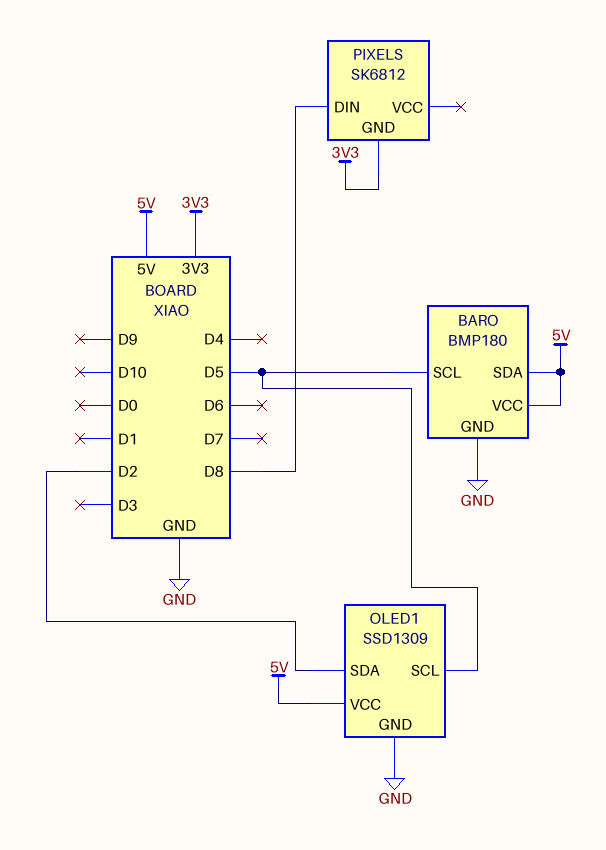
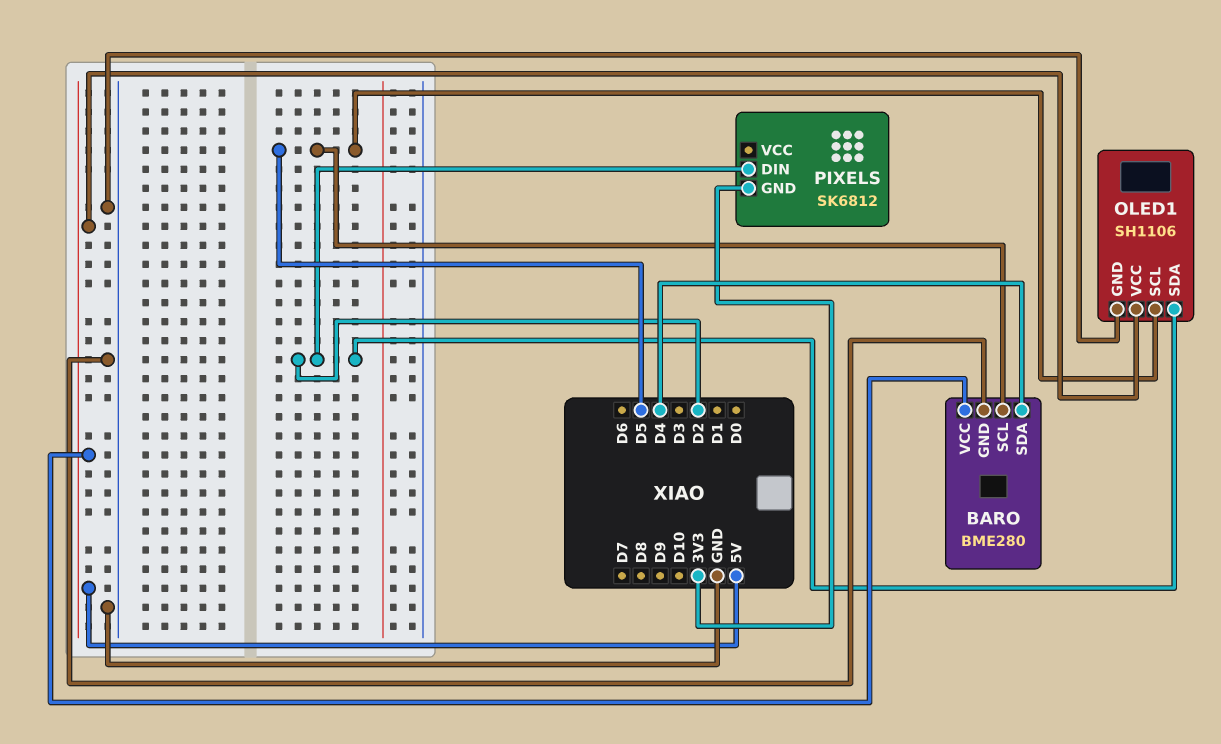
BARO: BMP180 -> BME280
BARO pin SDA: 5V -> D4
OLED1: SSD1309 -> SH1106
PIXELS pin DIN: D8 -> D2

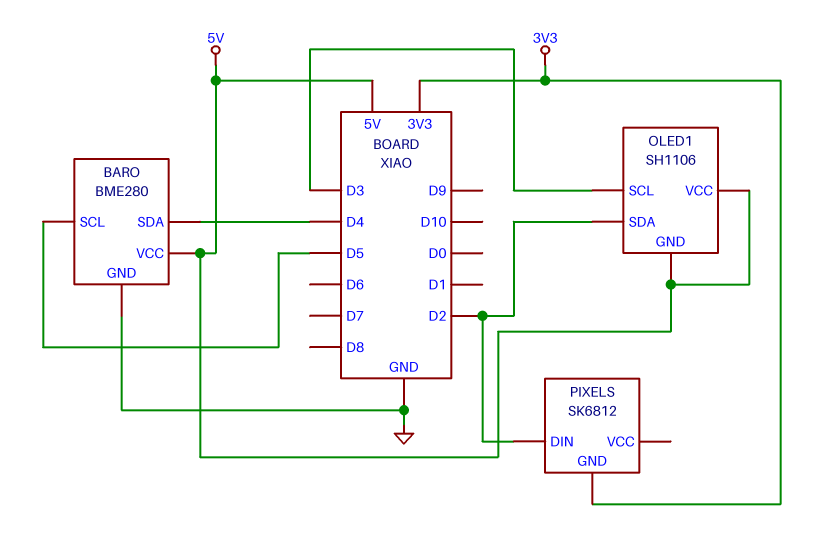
OLED1 pin GND: GND -> 5V
OLED1 pin SCL: D5 -> D3

